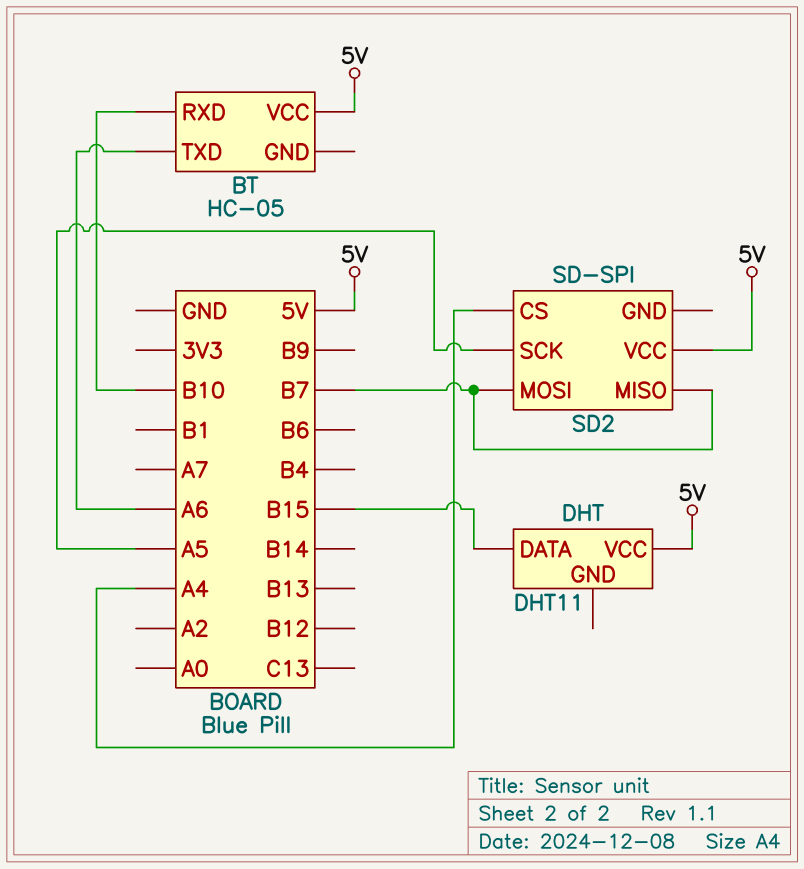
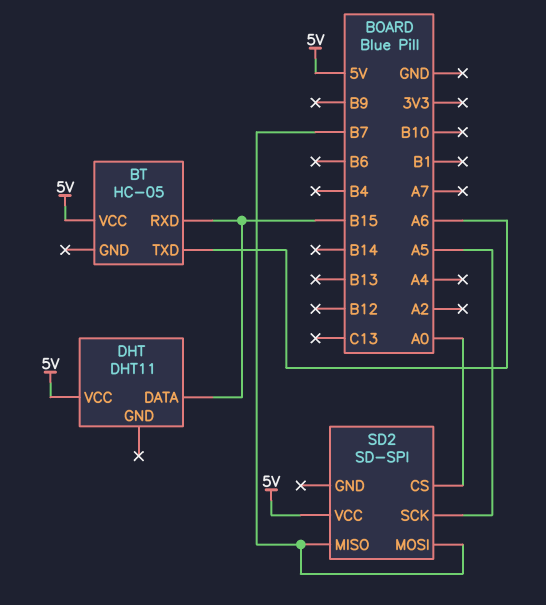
BT pin RXD: B10 -> B15
SD2 pin CS: A4 -> A0

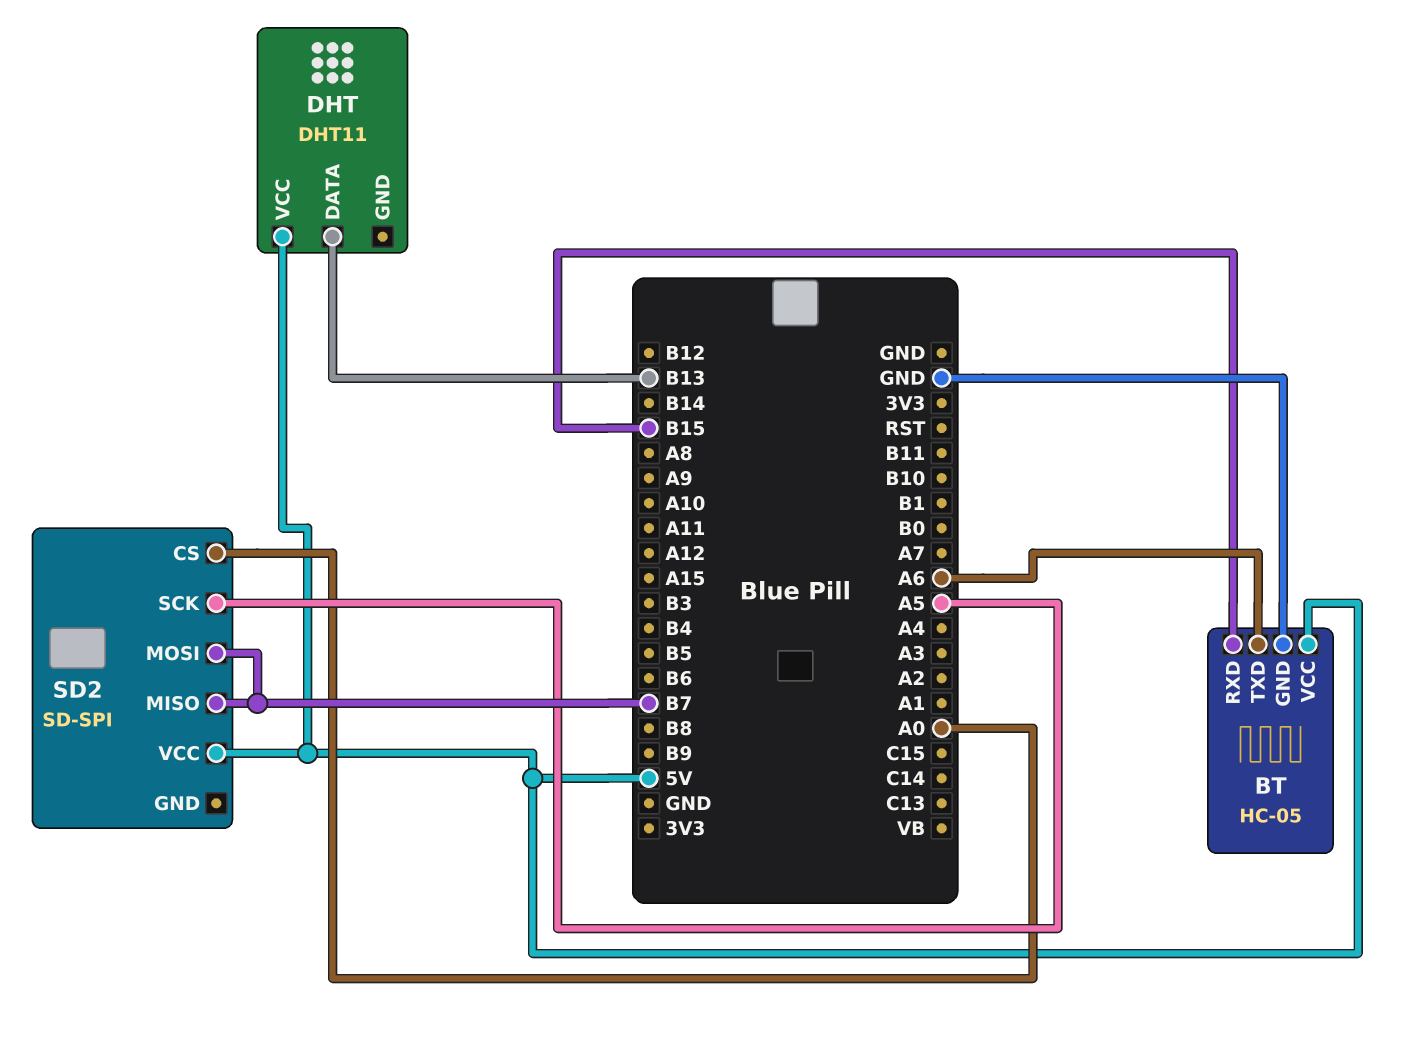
BT pin GND: none -> GND
DHT pin DATA: B15 -> B13

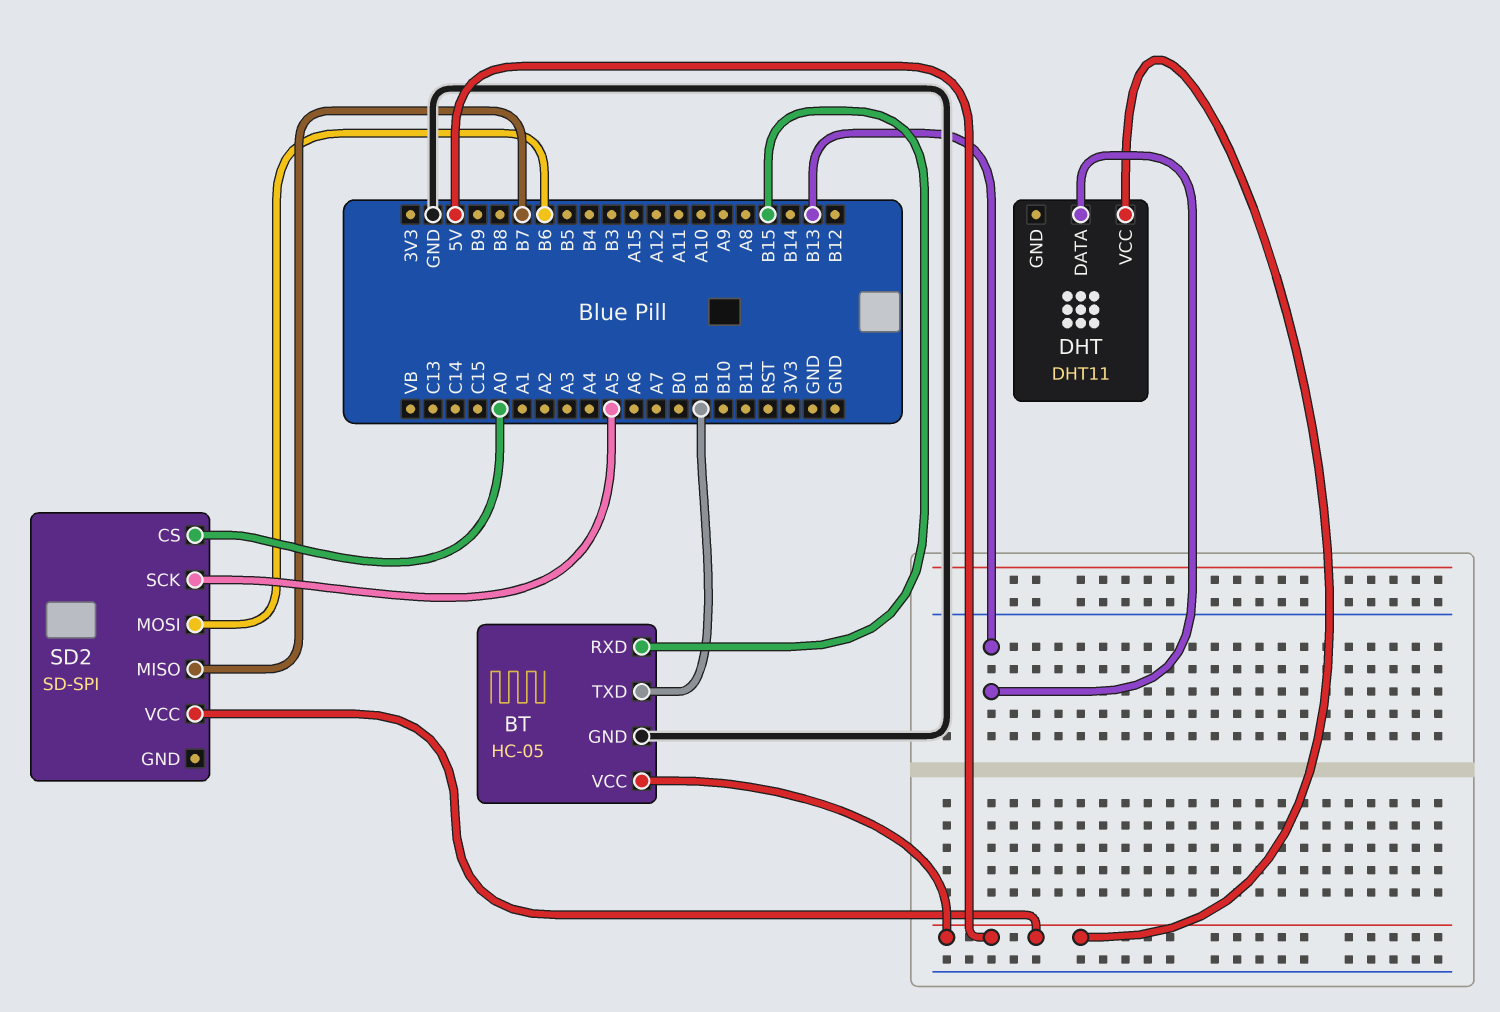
BT pin TXD: A6 -> B1
SD2 pin MOSI: B7 -> B6

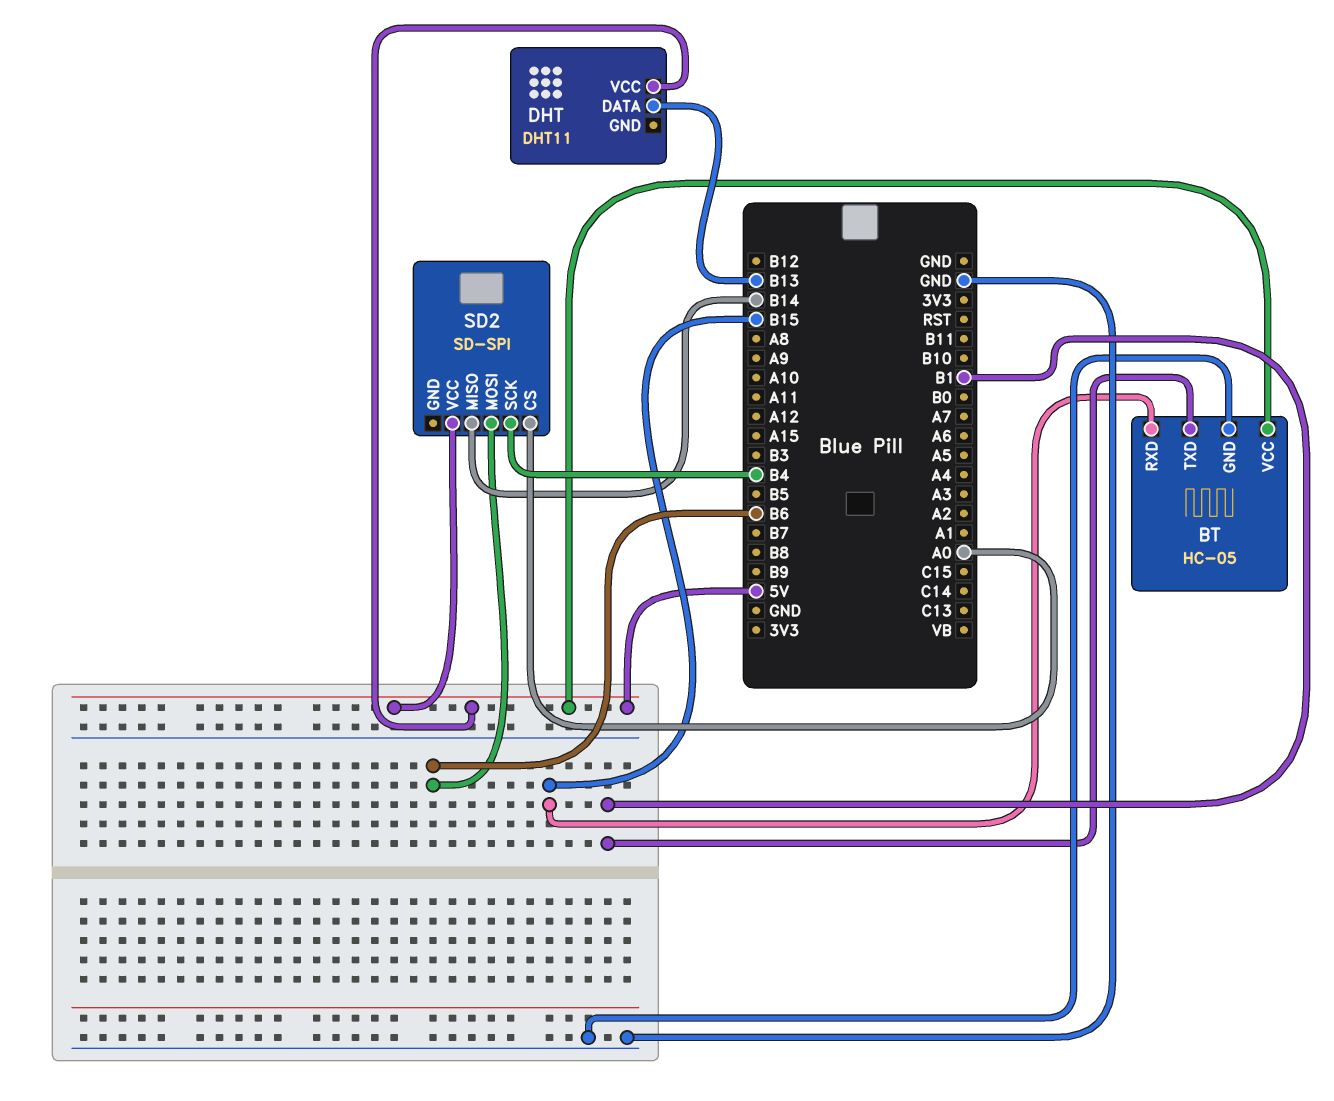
SD2 pin MISO: B7 -> B14
SD2 pin SCK: A5 -> B4

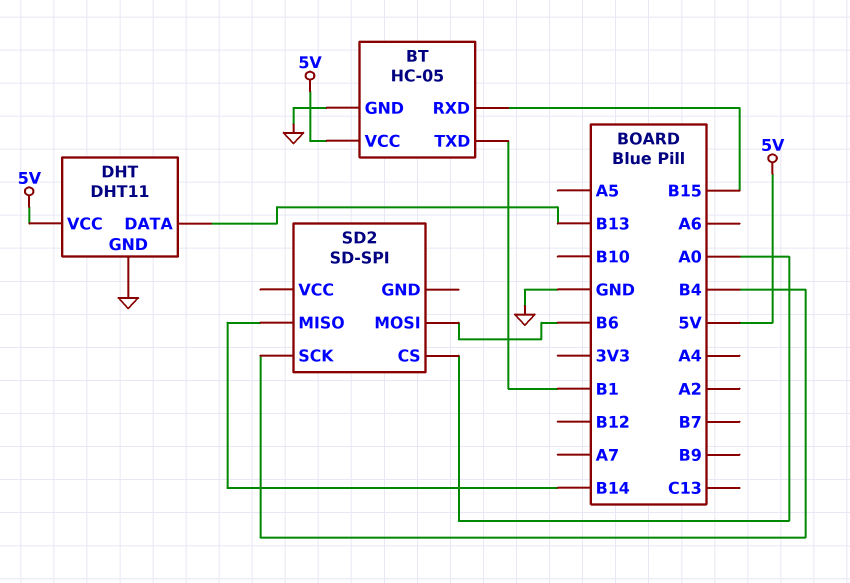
DHT pin GND: none -> GND
SD2 pin VCC: 5V -> none

